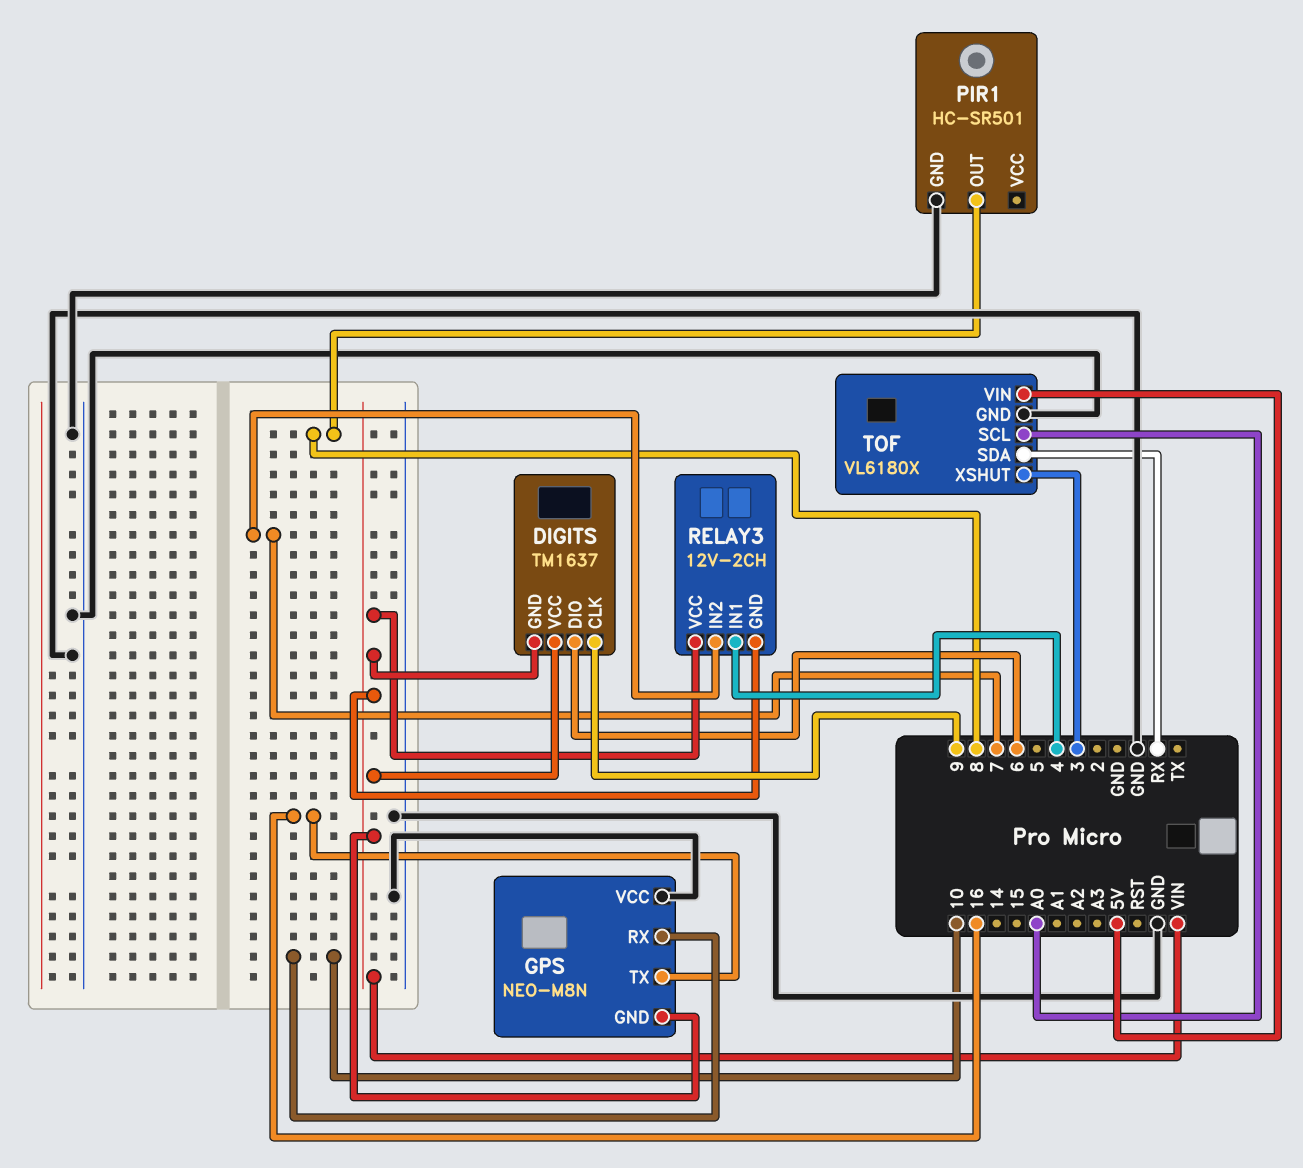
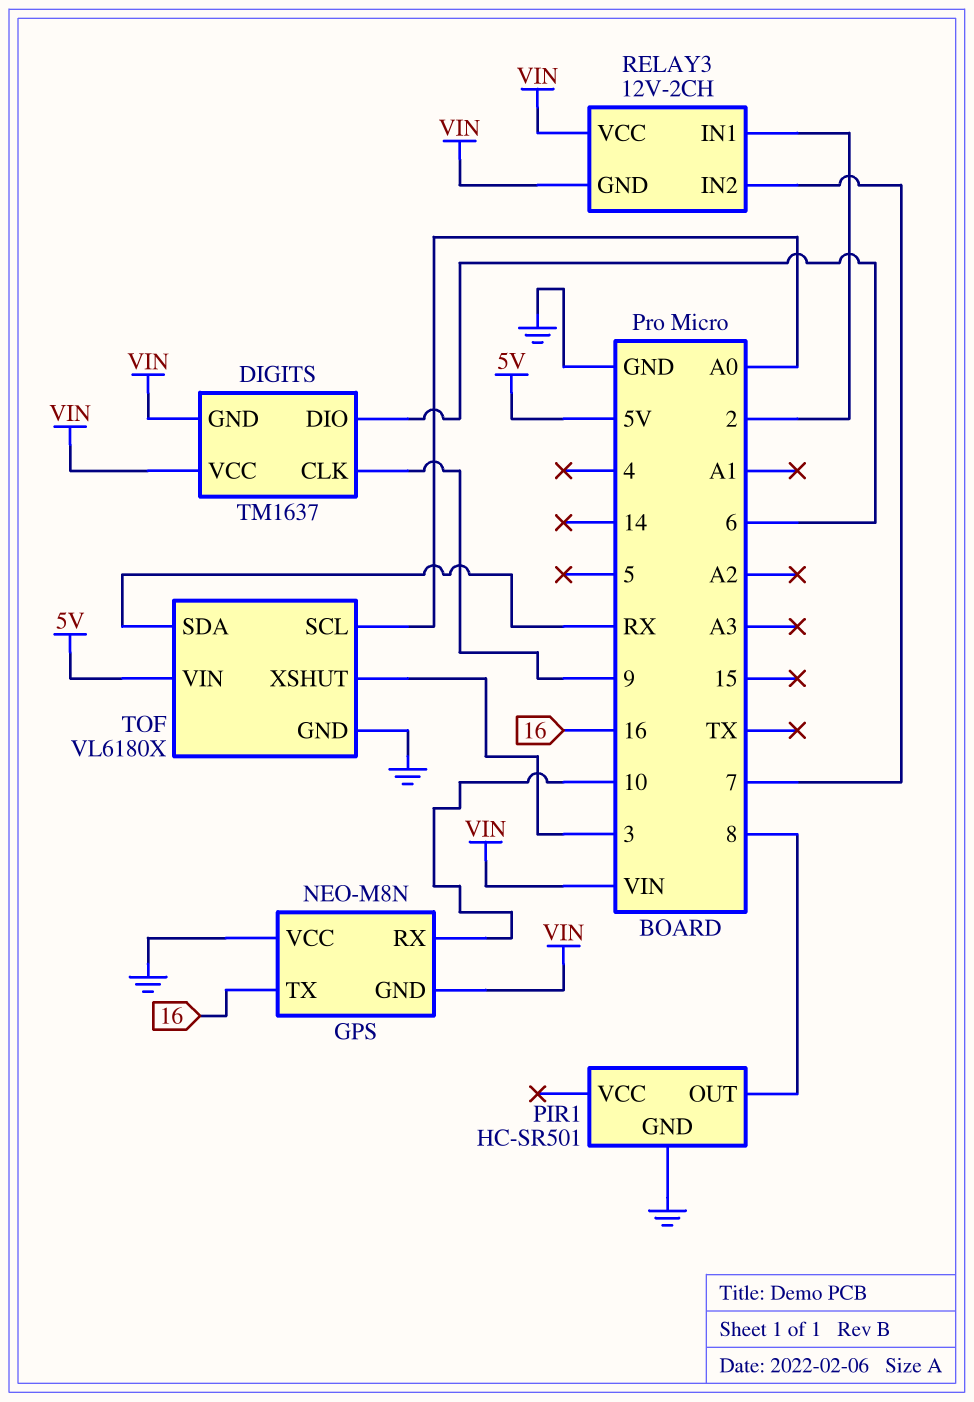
RELAY3 pin IN1: 4 -> 2

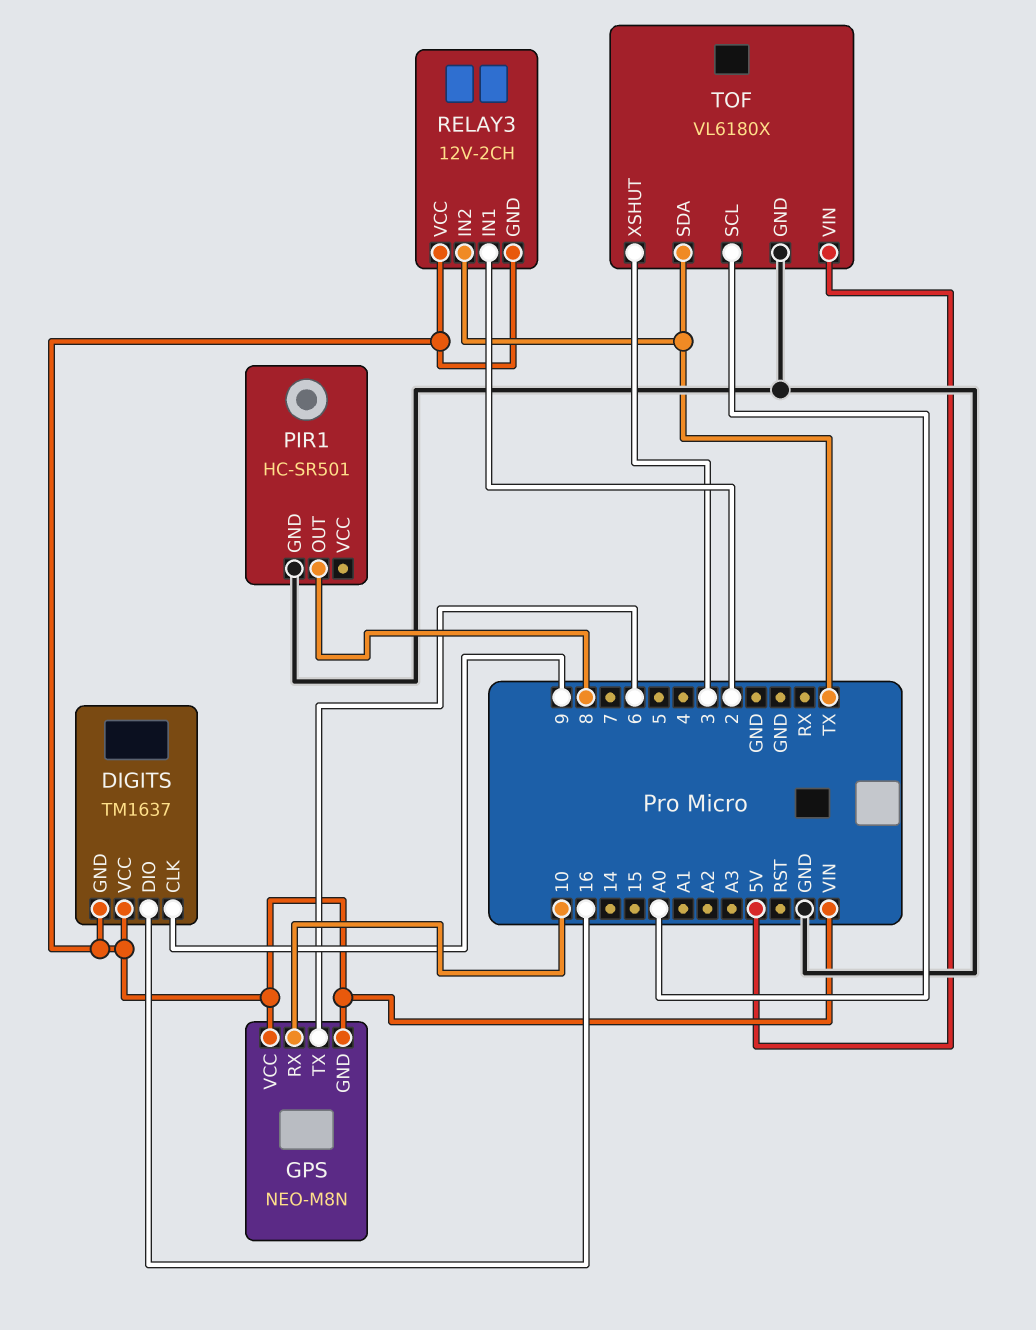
DIGITS pin DIO: 6 -> 16
GPS pin TX: 16 -> 6
GPS pin VCC: GND -> VIN
RELAY3 pin IN2: 7 -> TX
TOF pin SDA: RX -> TX

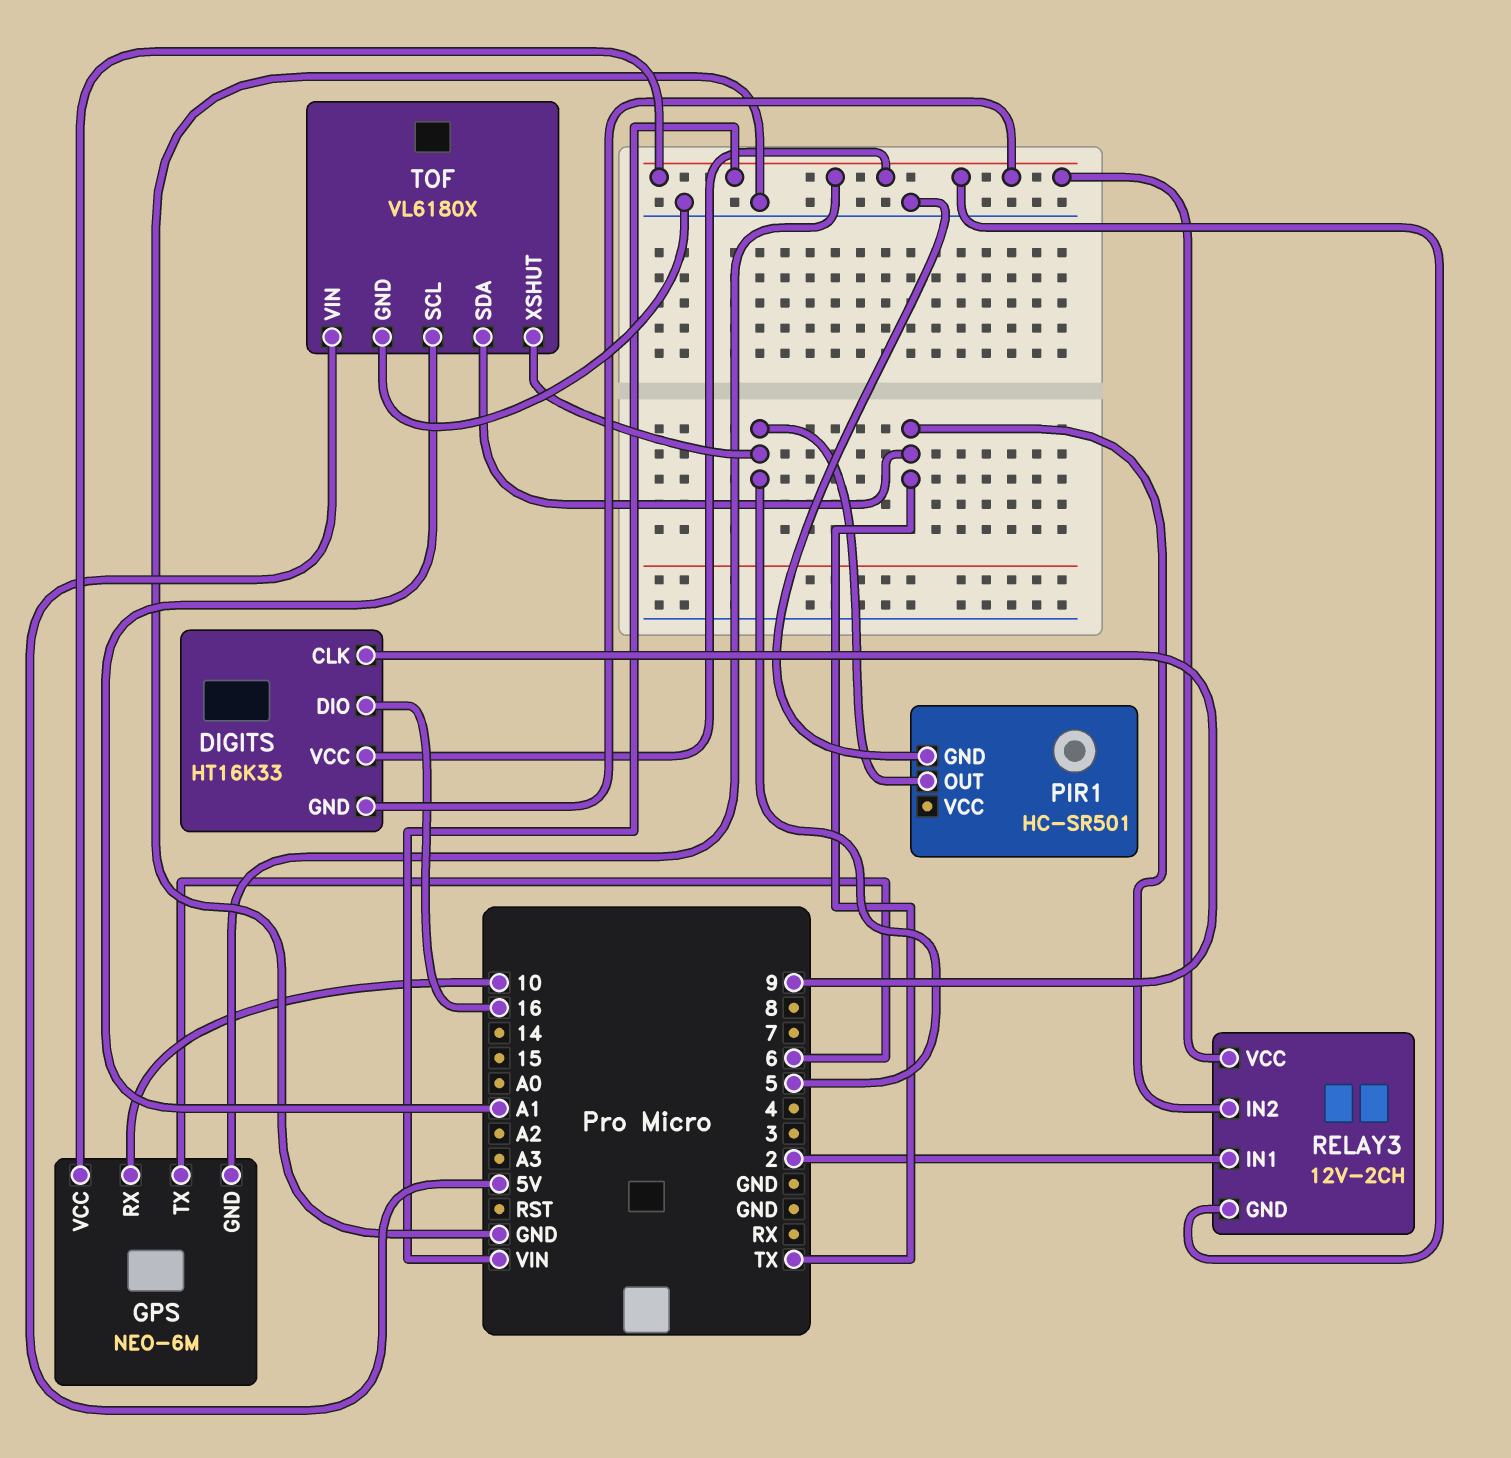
DIGITS: TM1637 -> HT16K33
GPS: NEO-M8N -> NEO-6M
PIR1 pin OUT: 8 -> 5
TOF pin SCL: A0 -> A1
TOF pin XSHUT: 3 -> 5

